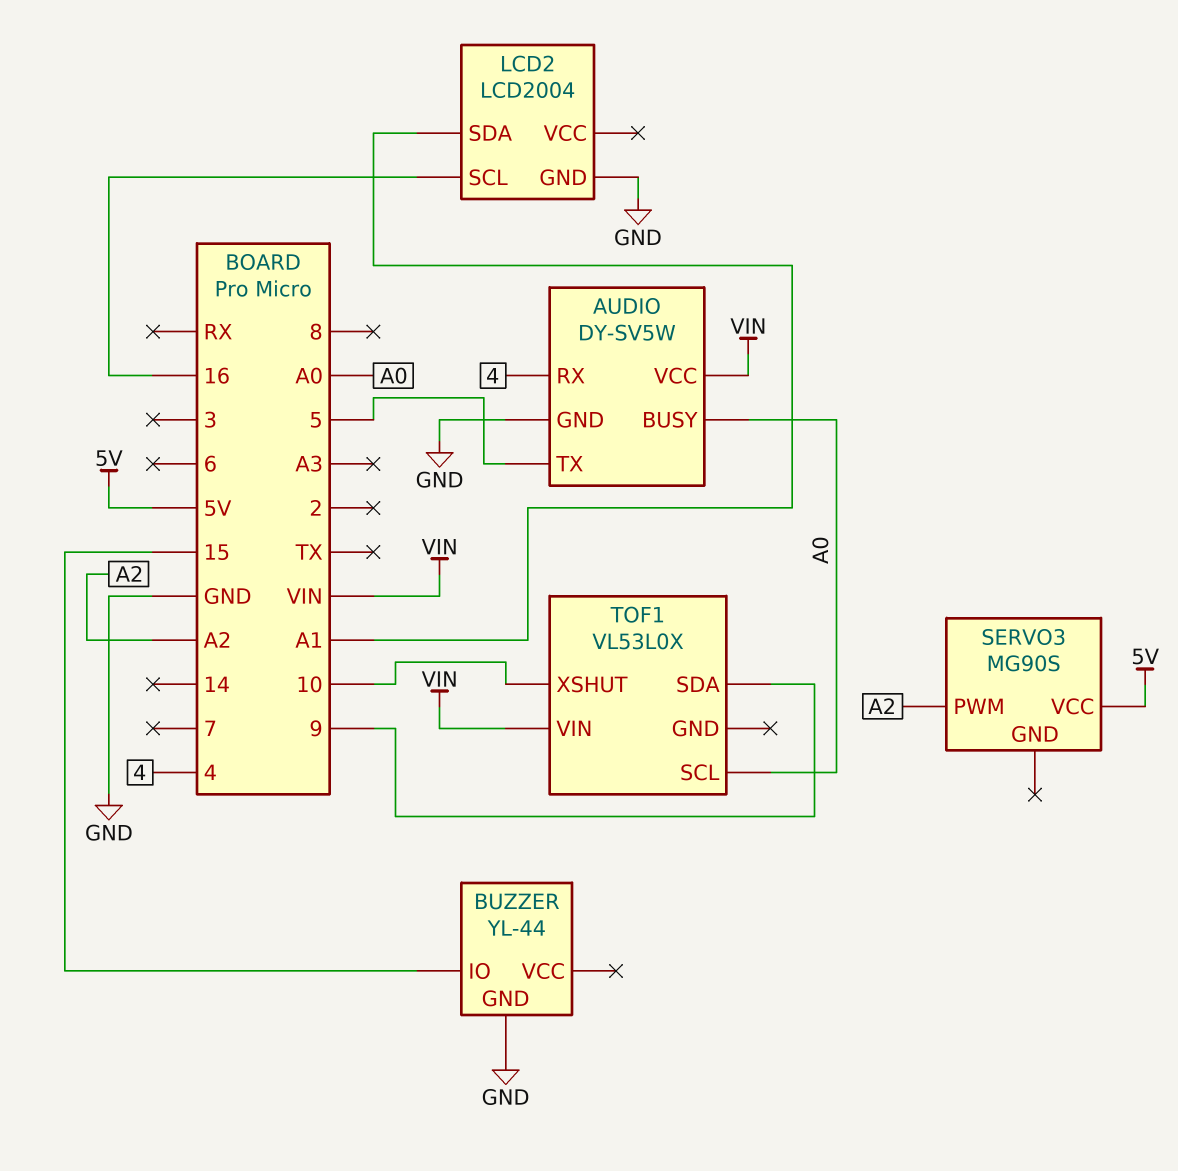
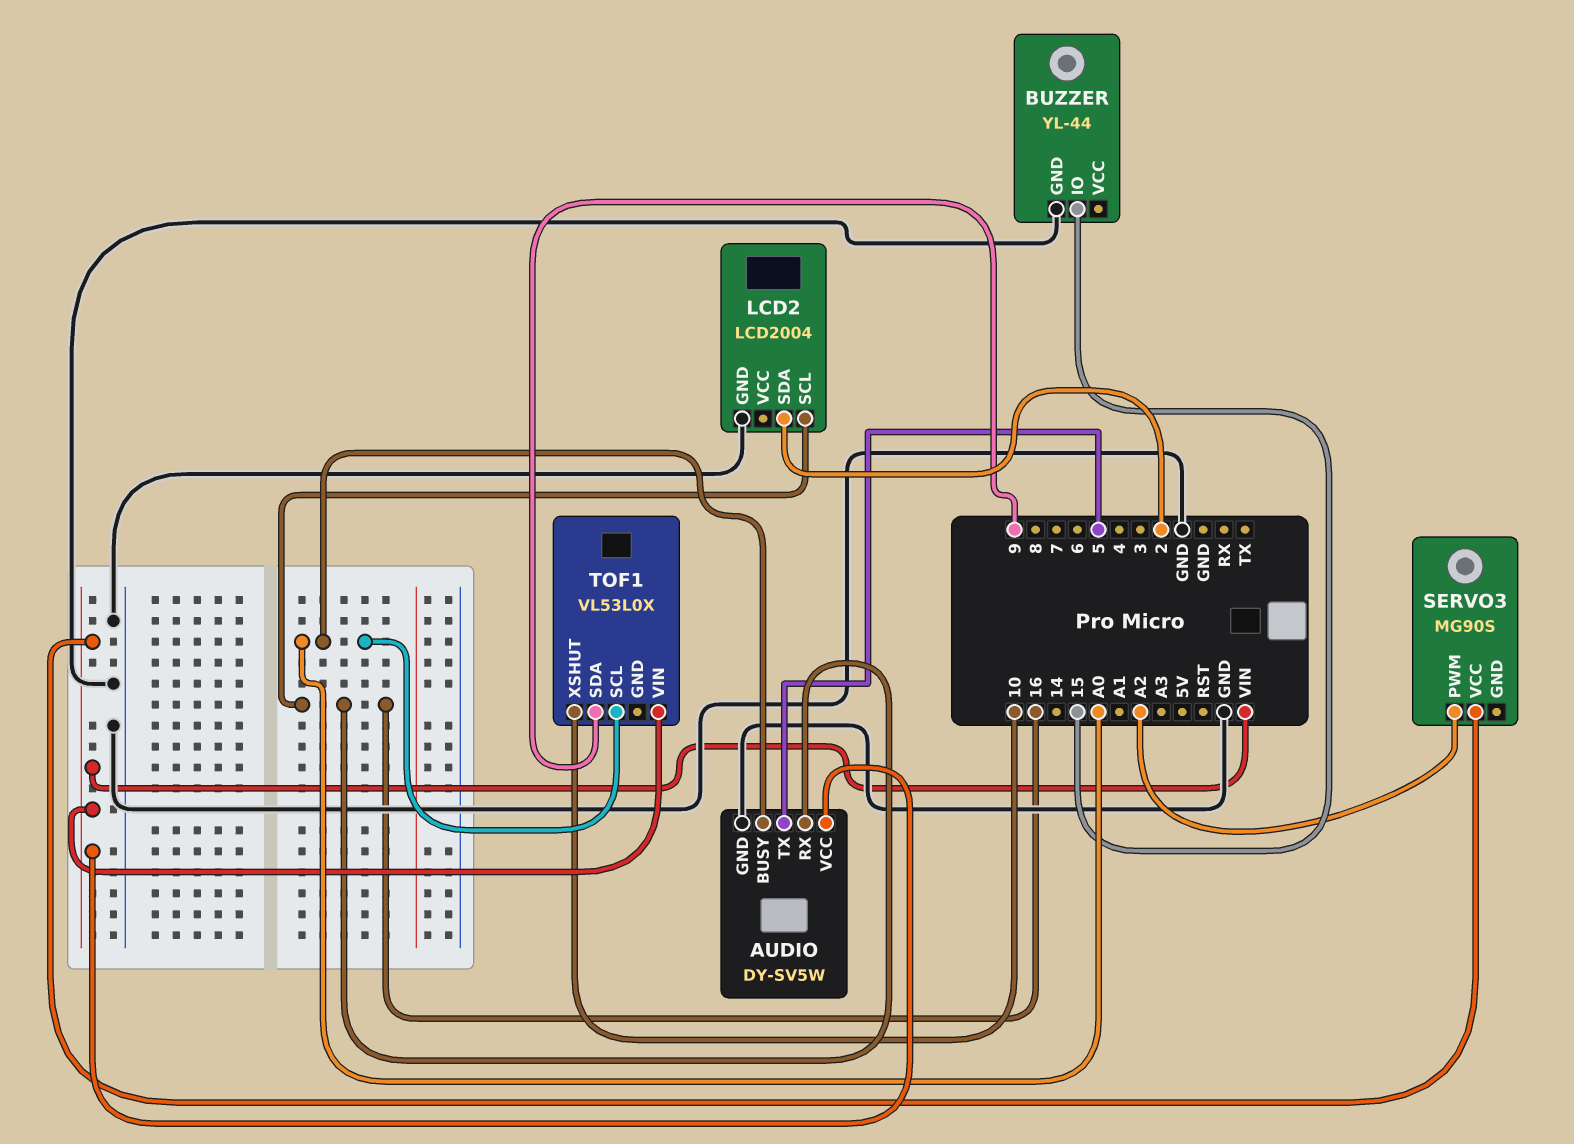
AUDIO pin RX: 4 -> 16
LCD2 pin SDA: A1 -> 2
SERVO3 pin VCC: 5V -> VIN

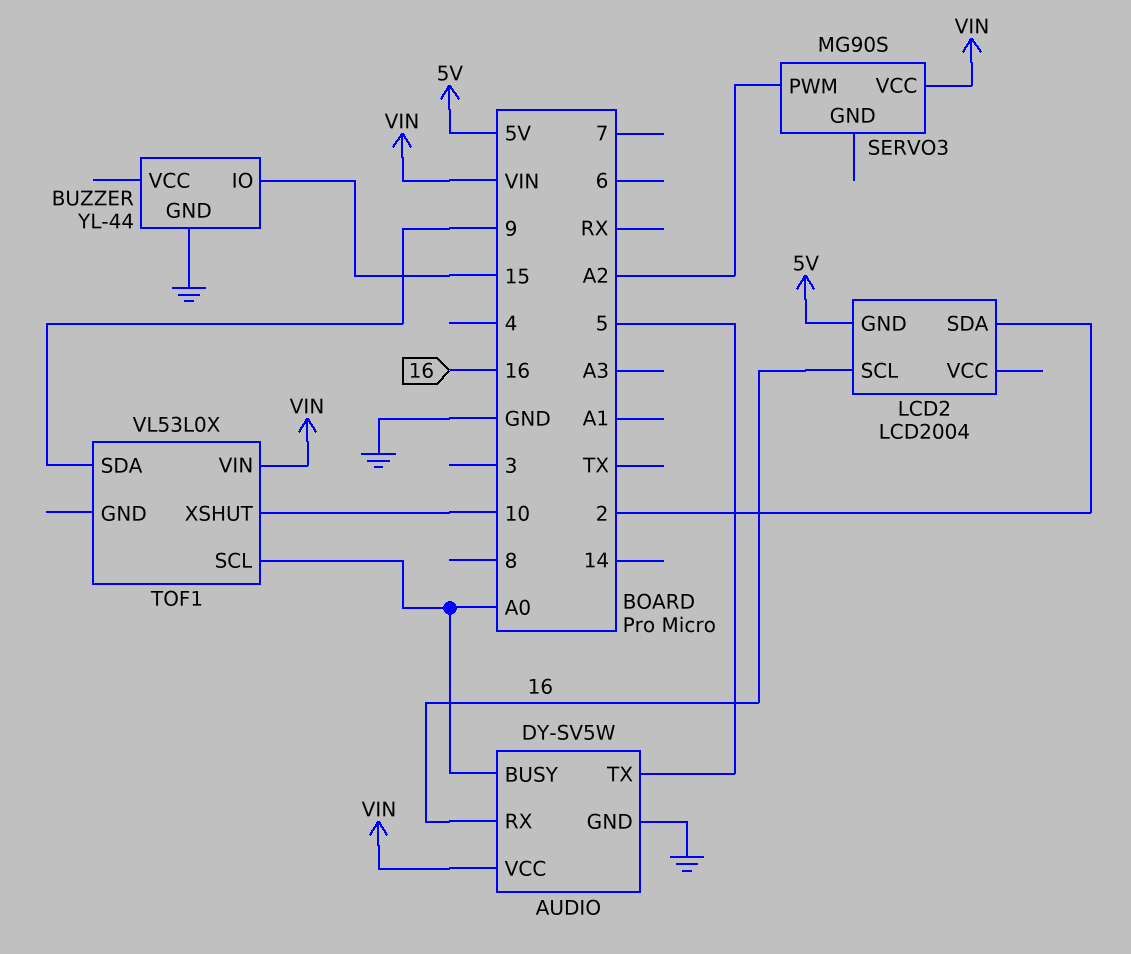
LCD2 pin GND: GND -> 5V

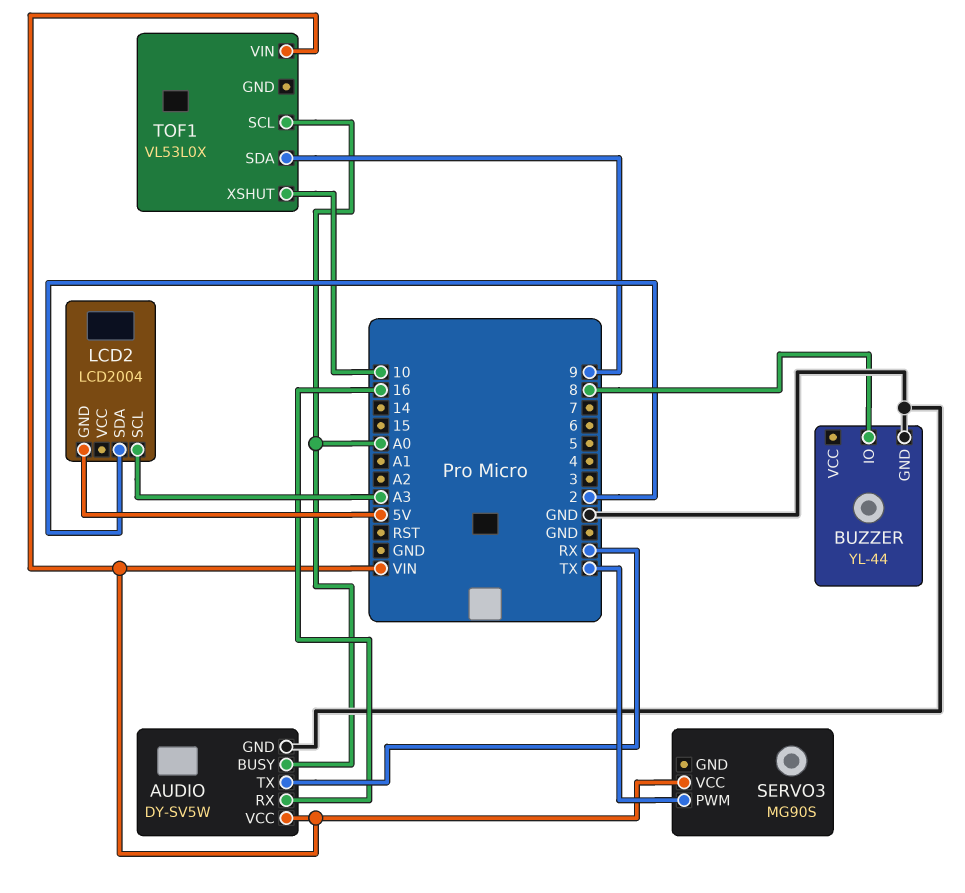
AUDIO pin TX: 5 -> RX
BUZZER pin IO: 15 -> 8
LCD2 pin SCL: 16 -> A3
SERVO3 pin PWM: A2 -> TX

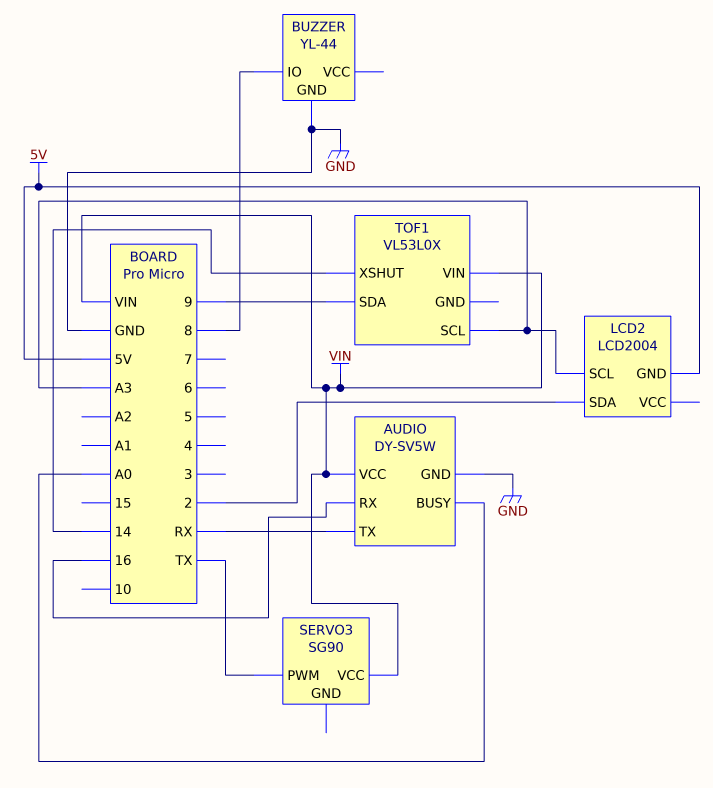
SERVO3: MG90S -> SG90
TOF1 pin SCL: A0 -> A3
TOF1 pin XSHUT: 10 -> 14

